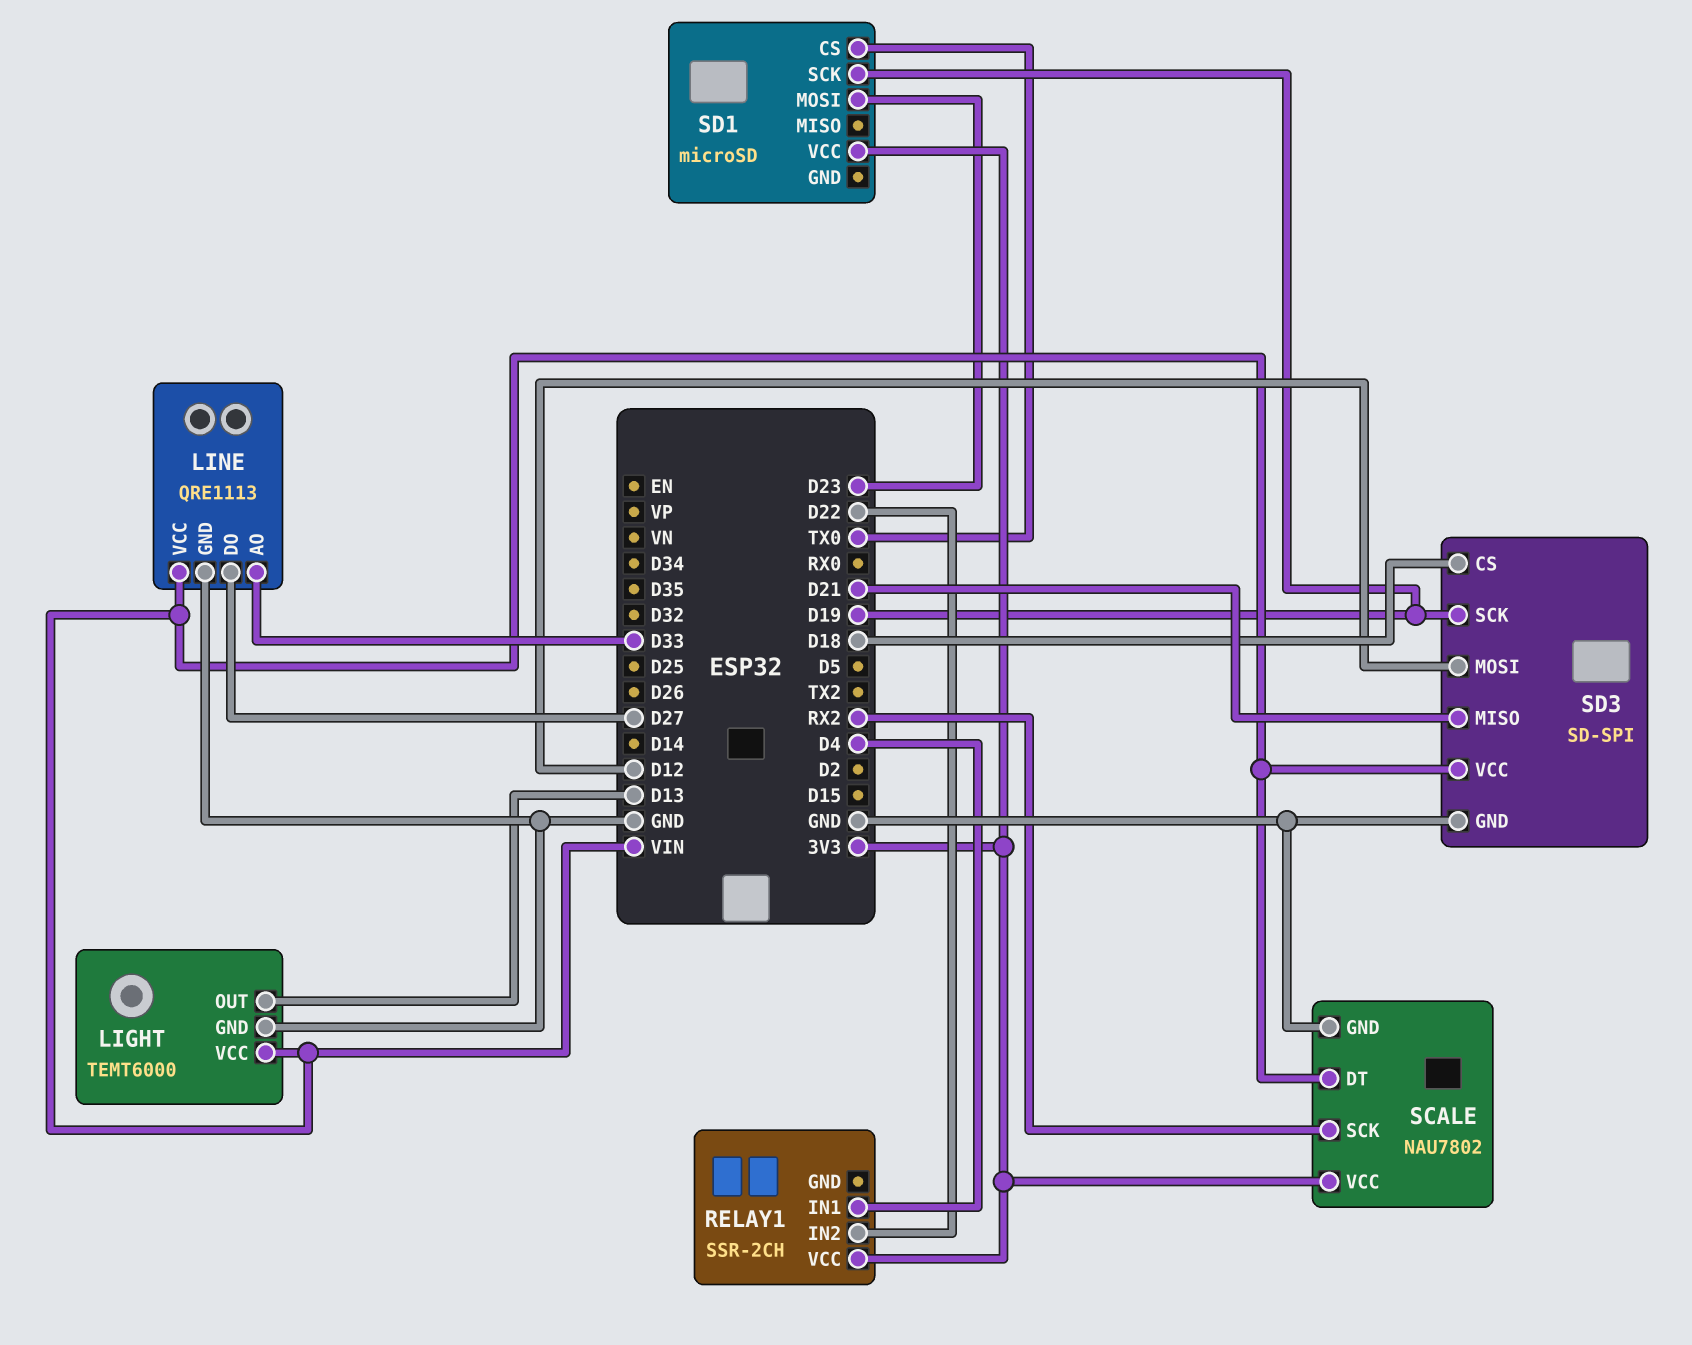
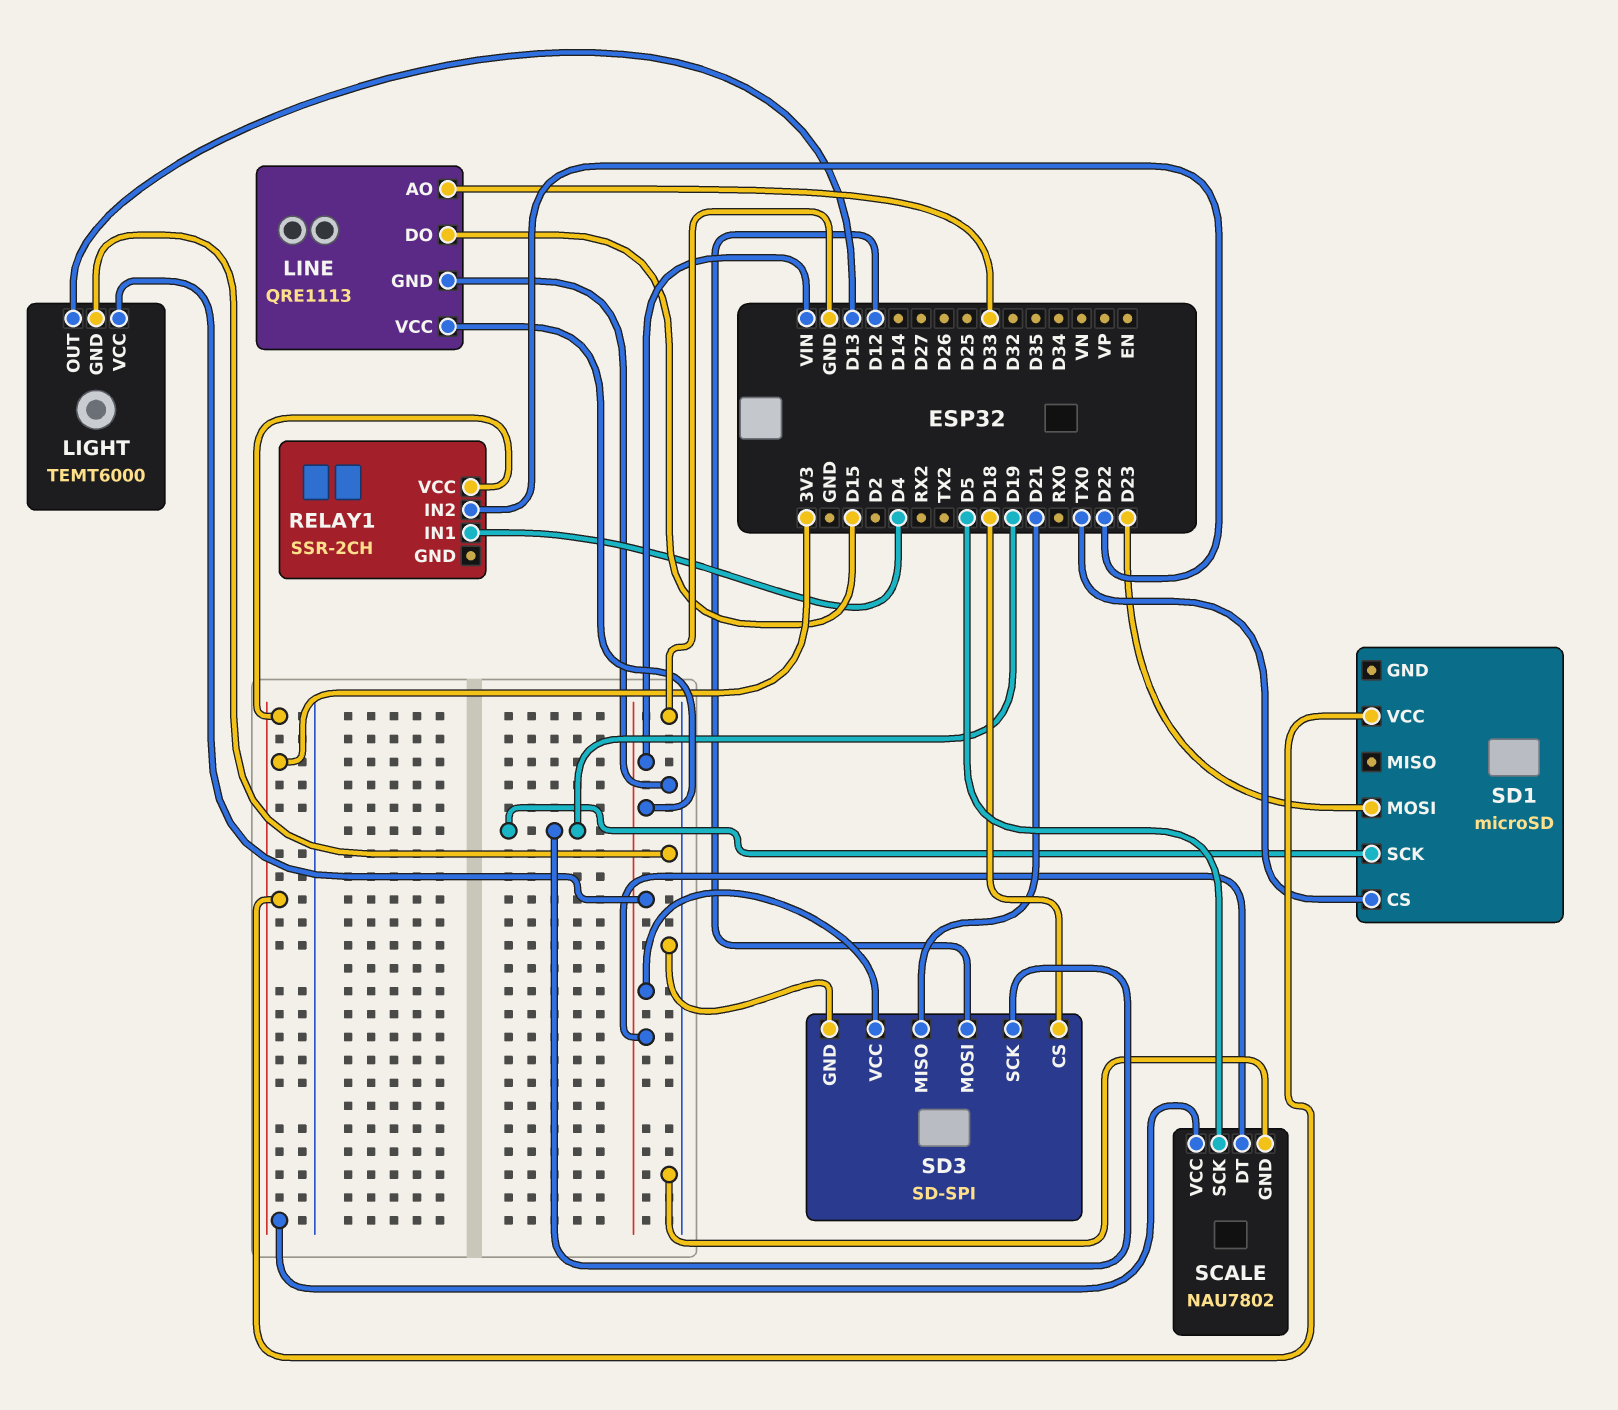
LINE pin DO: D27 -> D15
SCALE pin SCK: RX2 -> D5

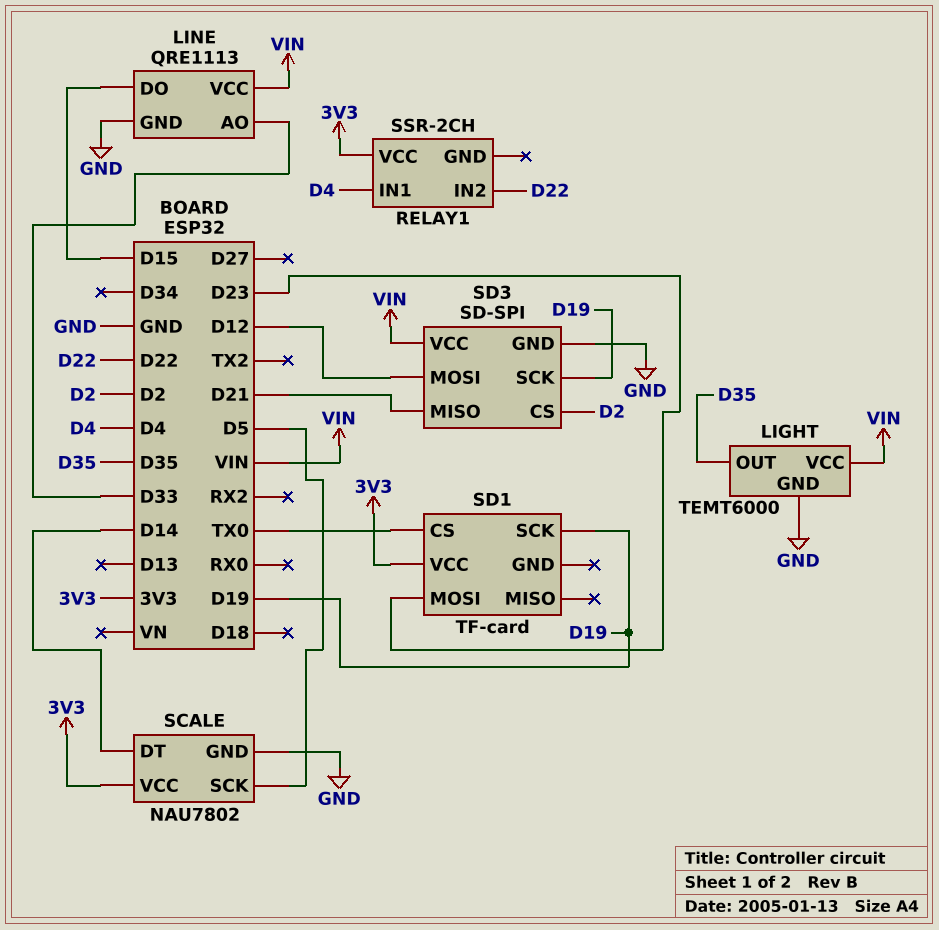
LIGHT pin OUT: D13 -> D35
SCALE pin DT: VIN -> D14
SD1: microSD -> TF-card
SD3 pin CS: D18 -> D2

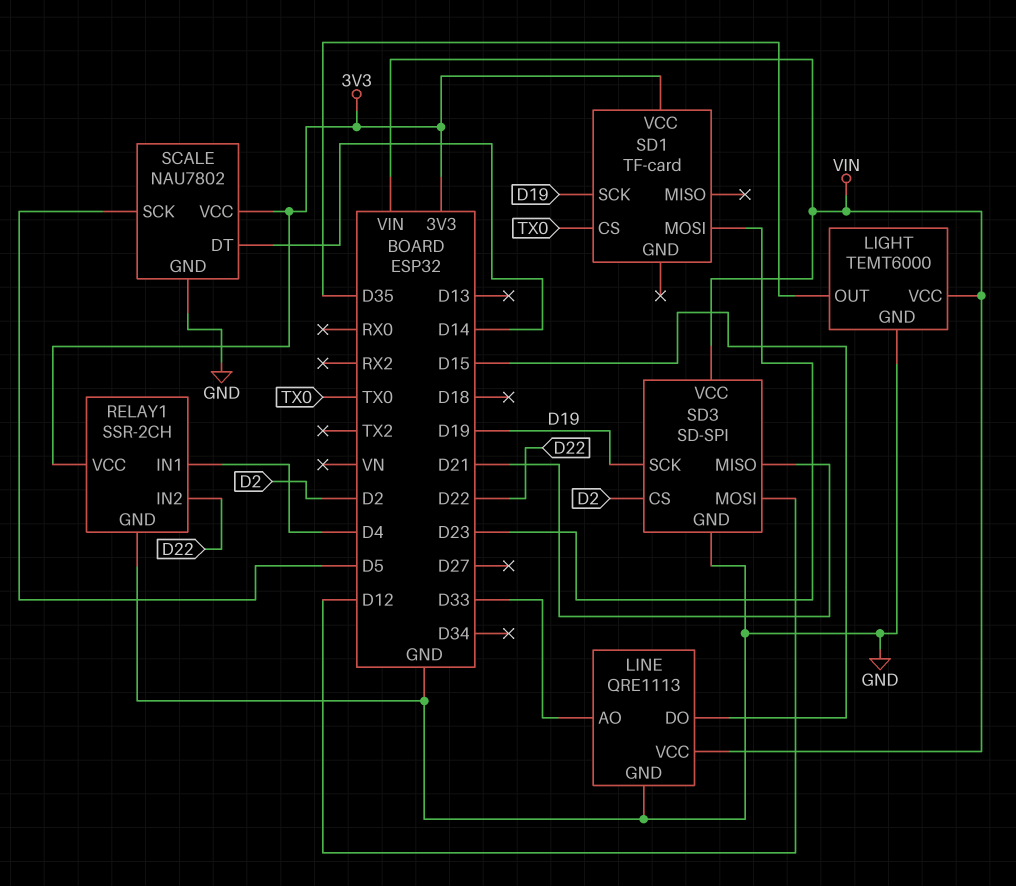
RELAY1 pin GND: none -> GND

